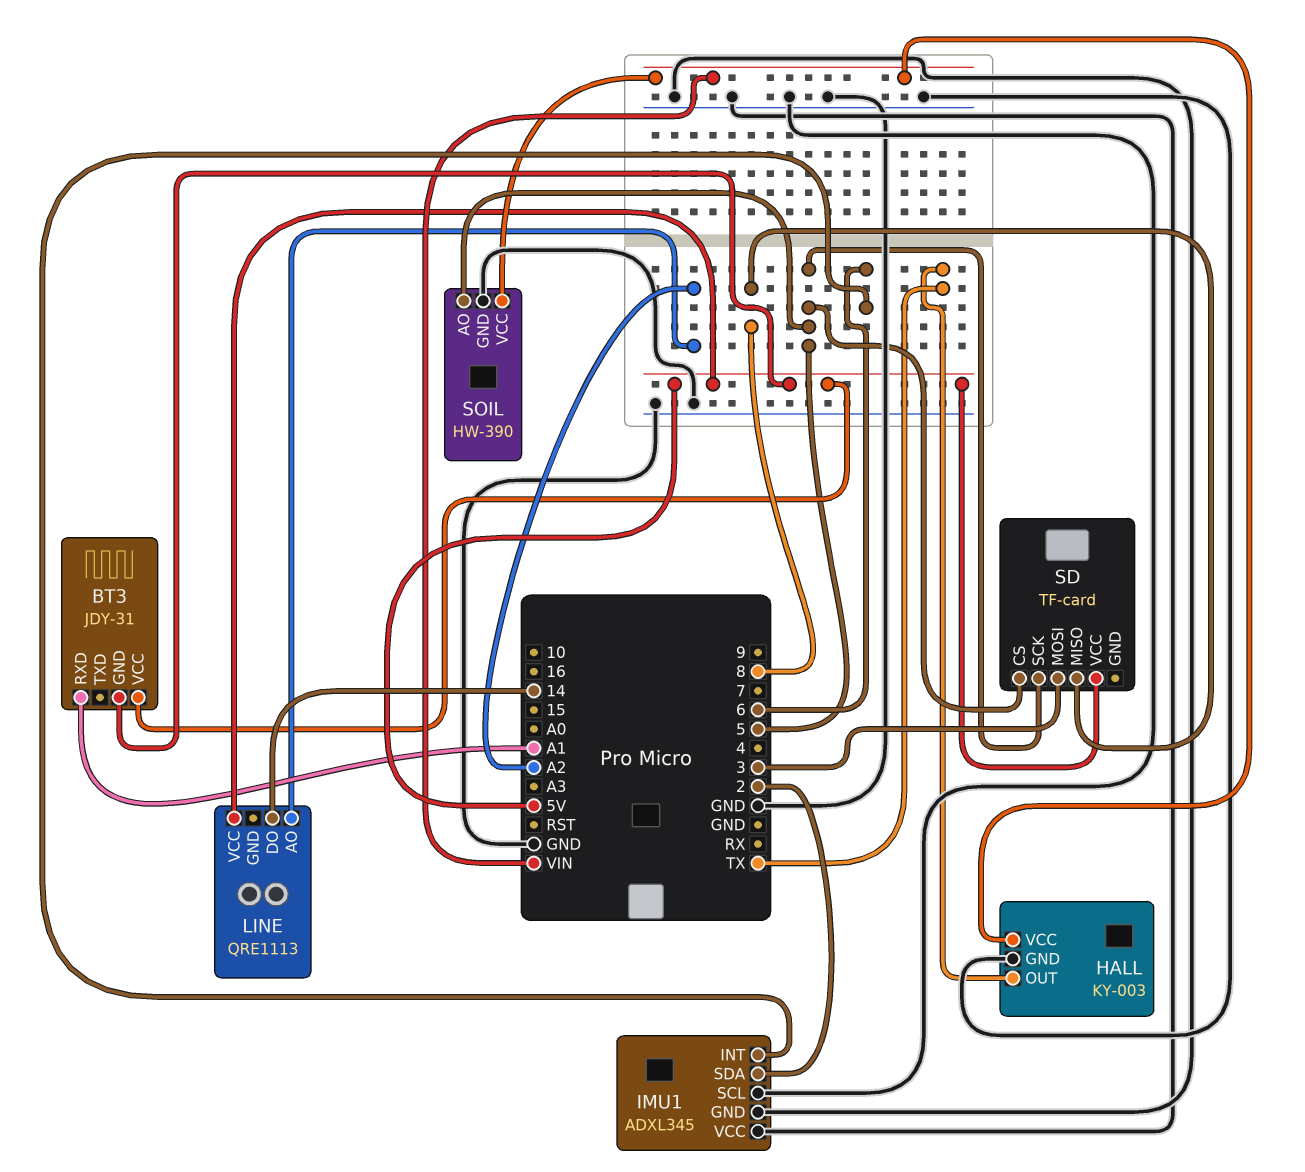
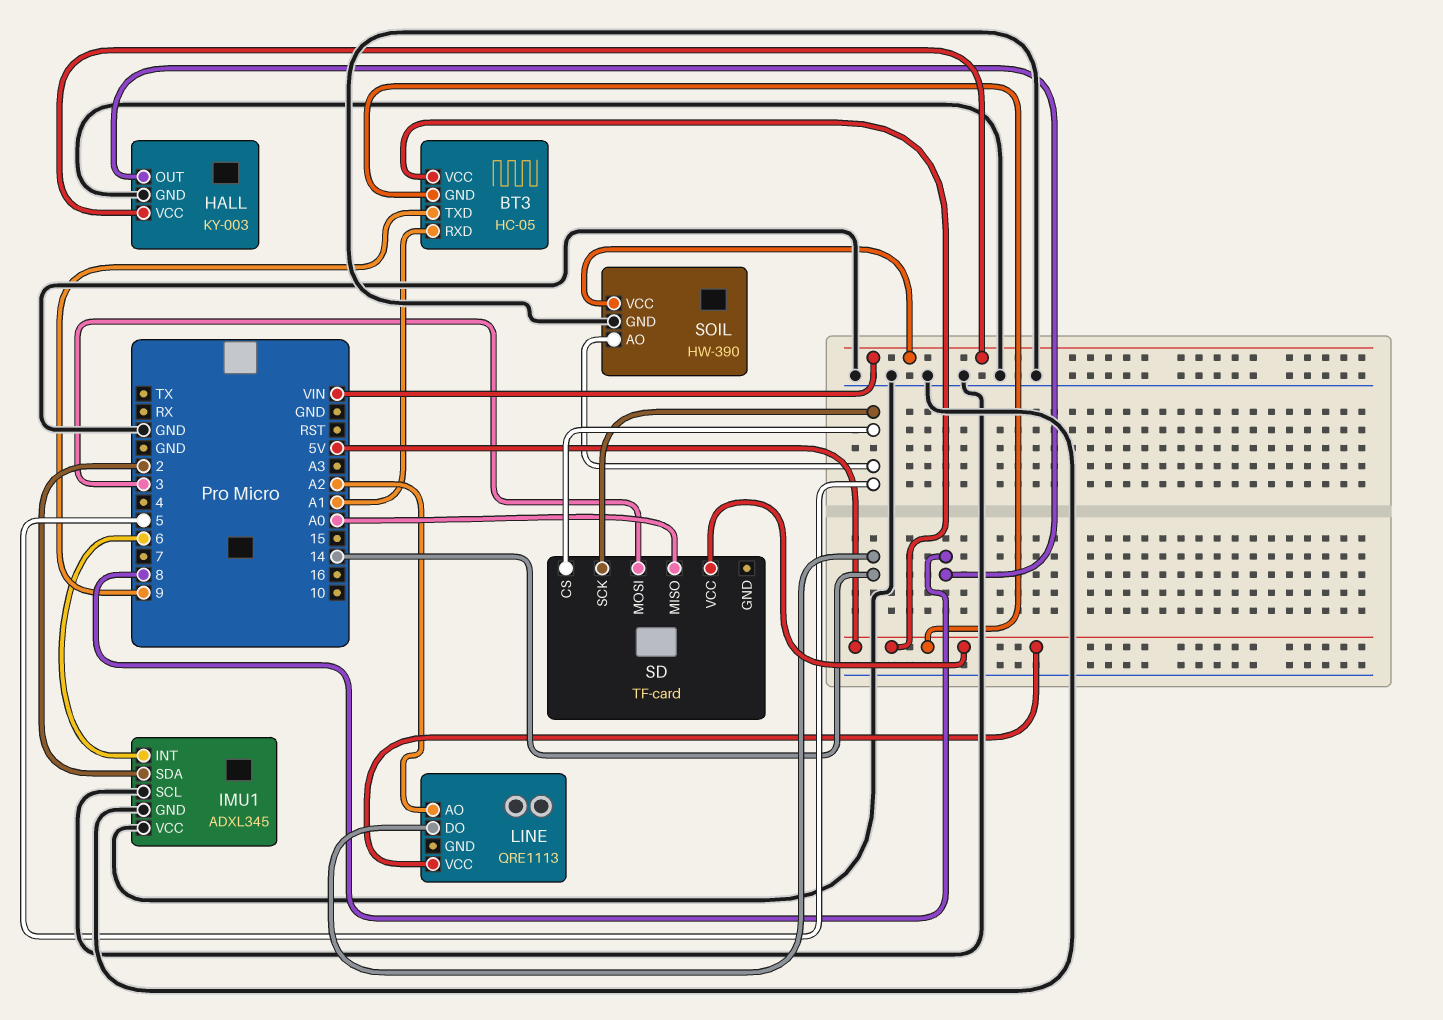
BT3: JDY-31 -> HC-05
BT3 pin TXD: none -> 9
HALL pin OUT: TX -> 8
SD pin MISO: 8 -> A0

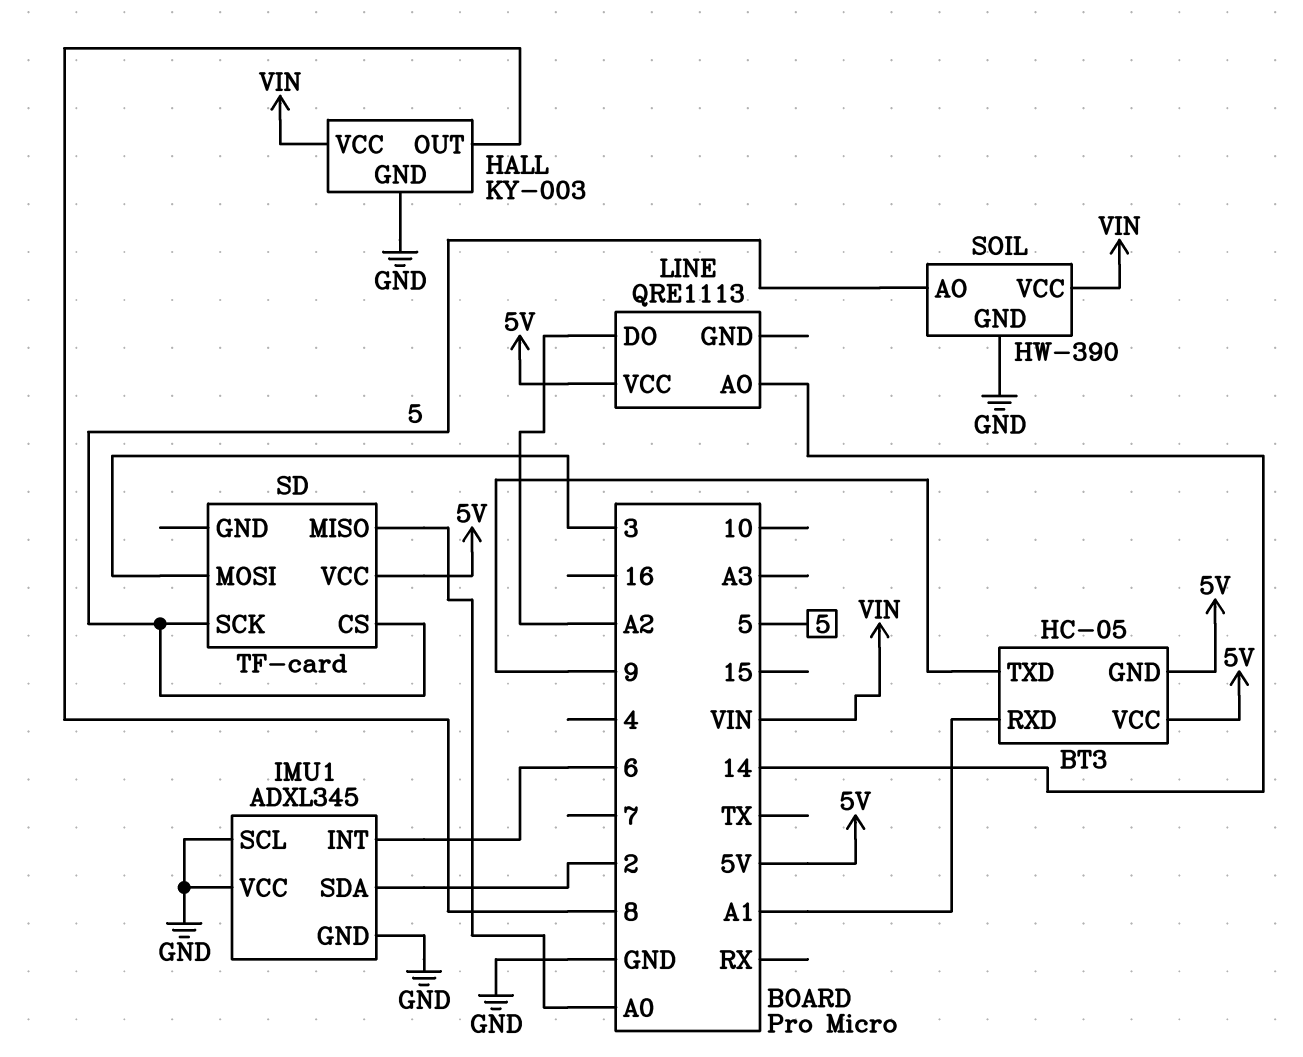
LINE pin AO: A2 -> 14
LINE pin DO: 14 -> A2

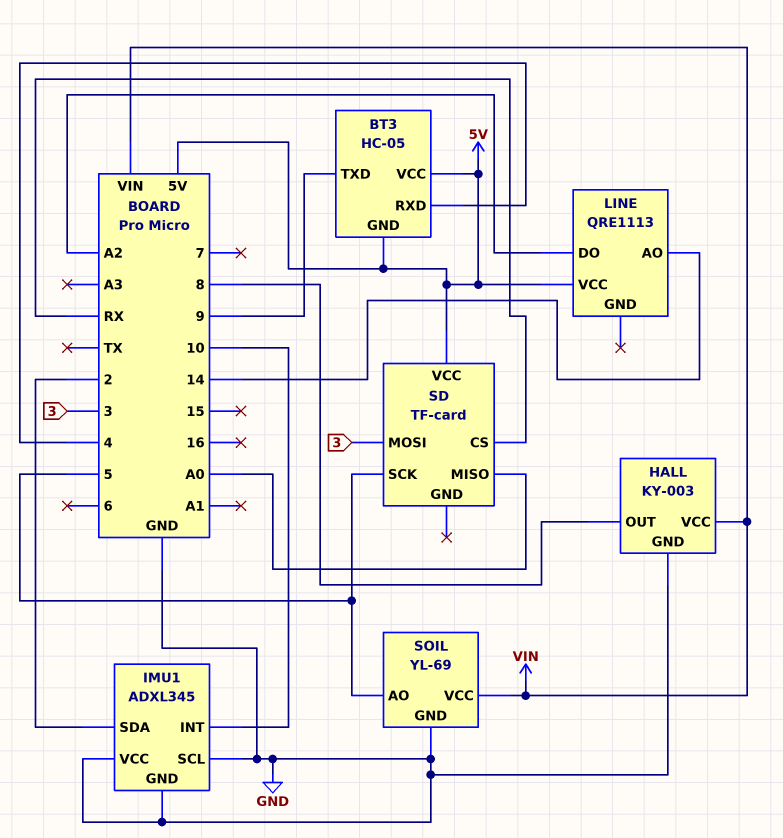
BT3 pin RXD: A1 -> 4
IMU1 pin INT: 6 -> 10
SD pin CS: 5 -> RX
SOIL: HW-390 -> YL-69

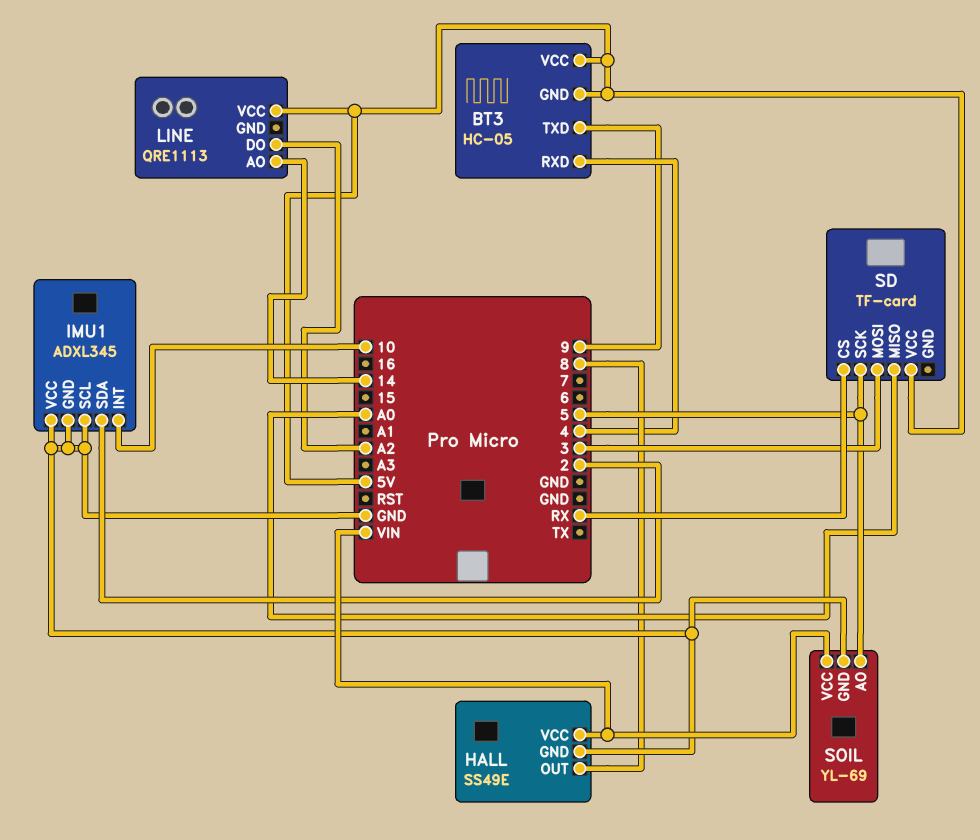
HALL: KY-003 -> SS49E

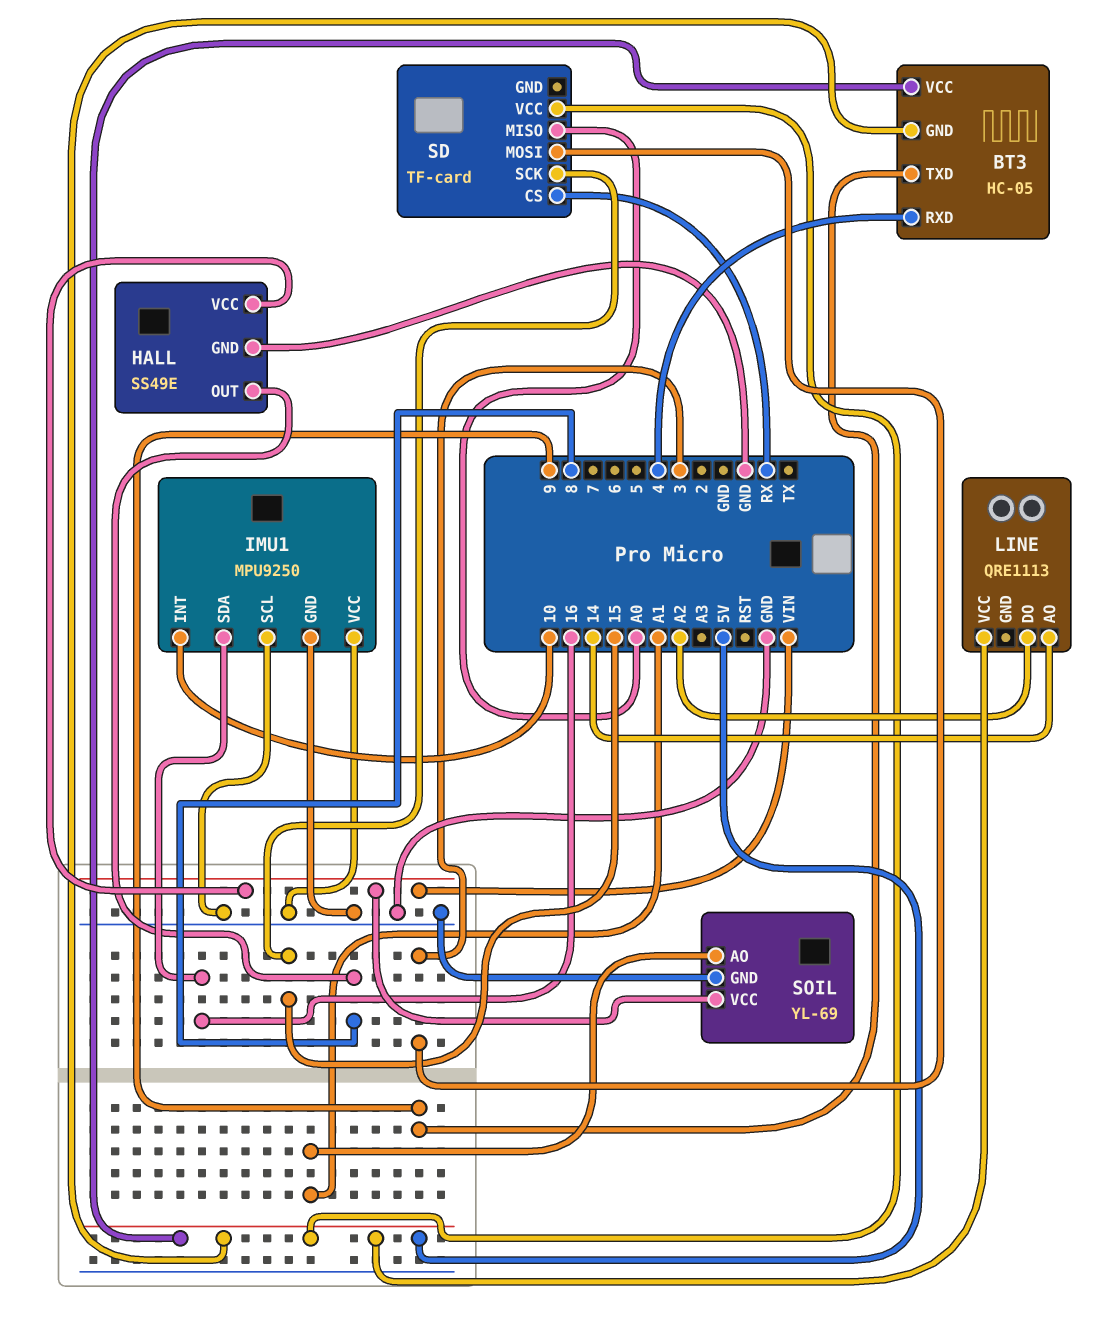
IMU1: ADXL345 -> MPU9250
IMU1 pin SDA: 2 -> 16
SD pin SCK: 5 -> 15
SOIL pin AO: 5 -> A1

